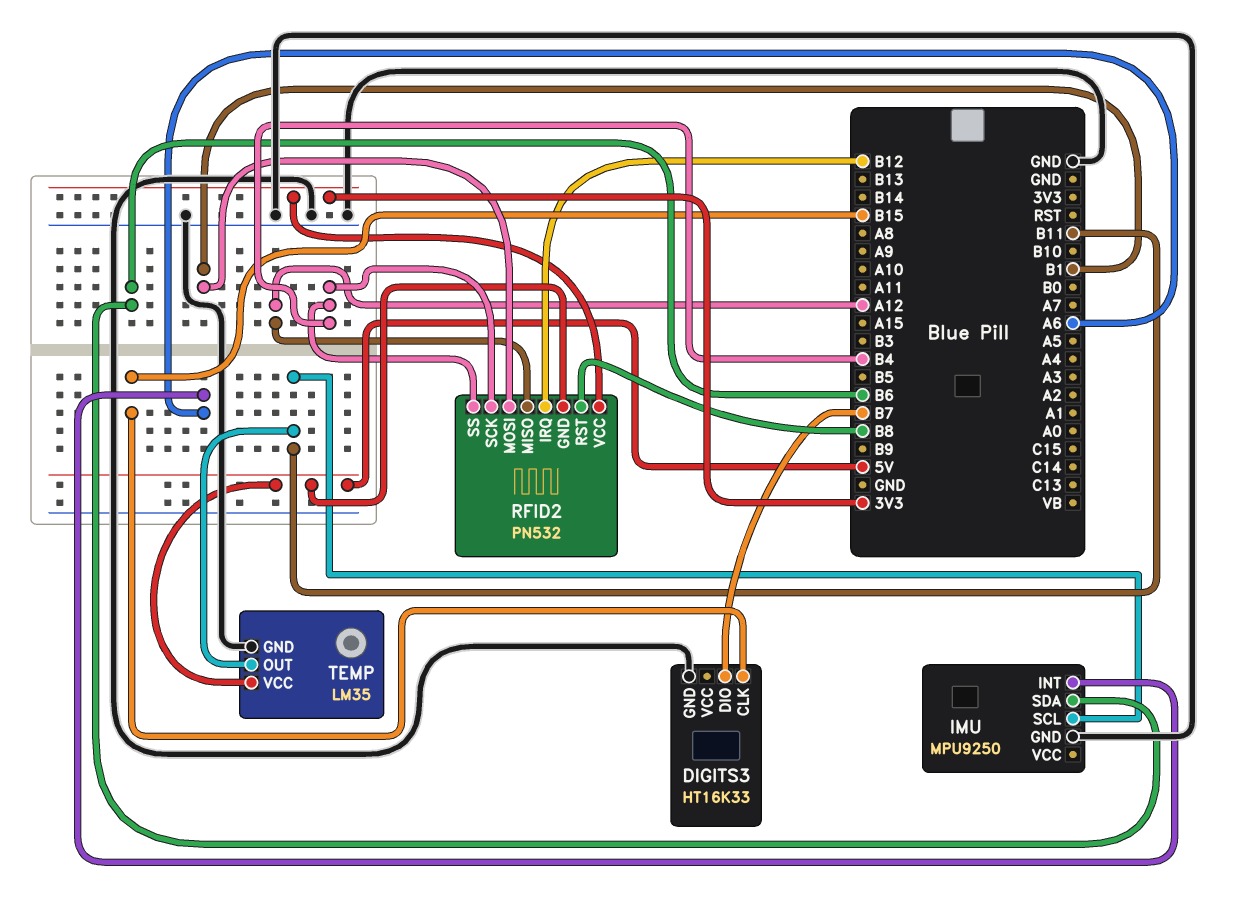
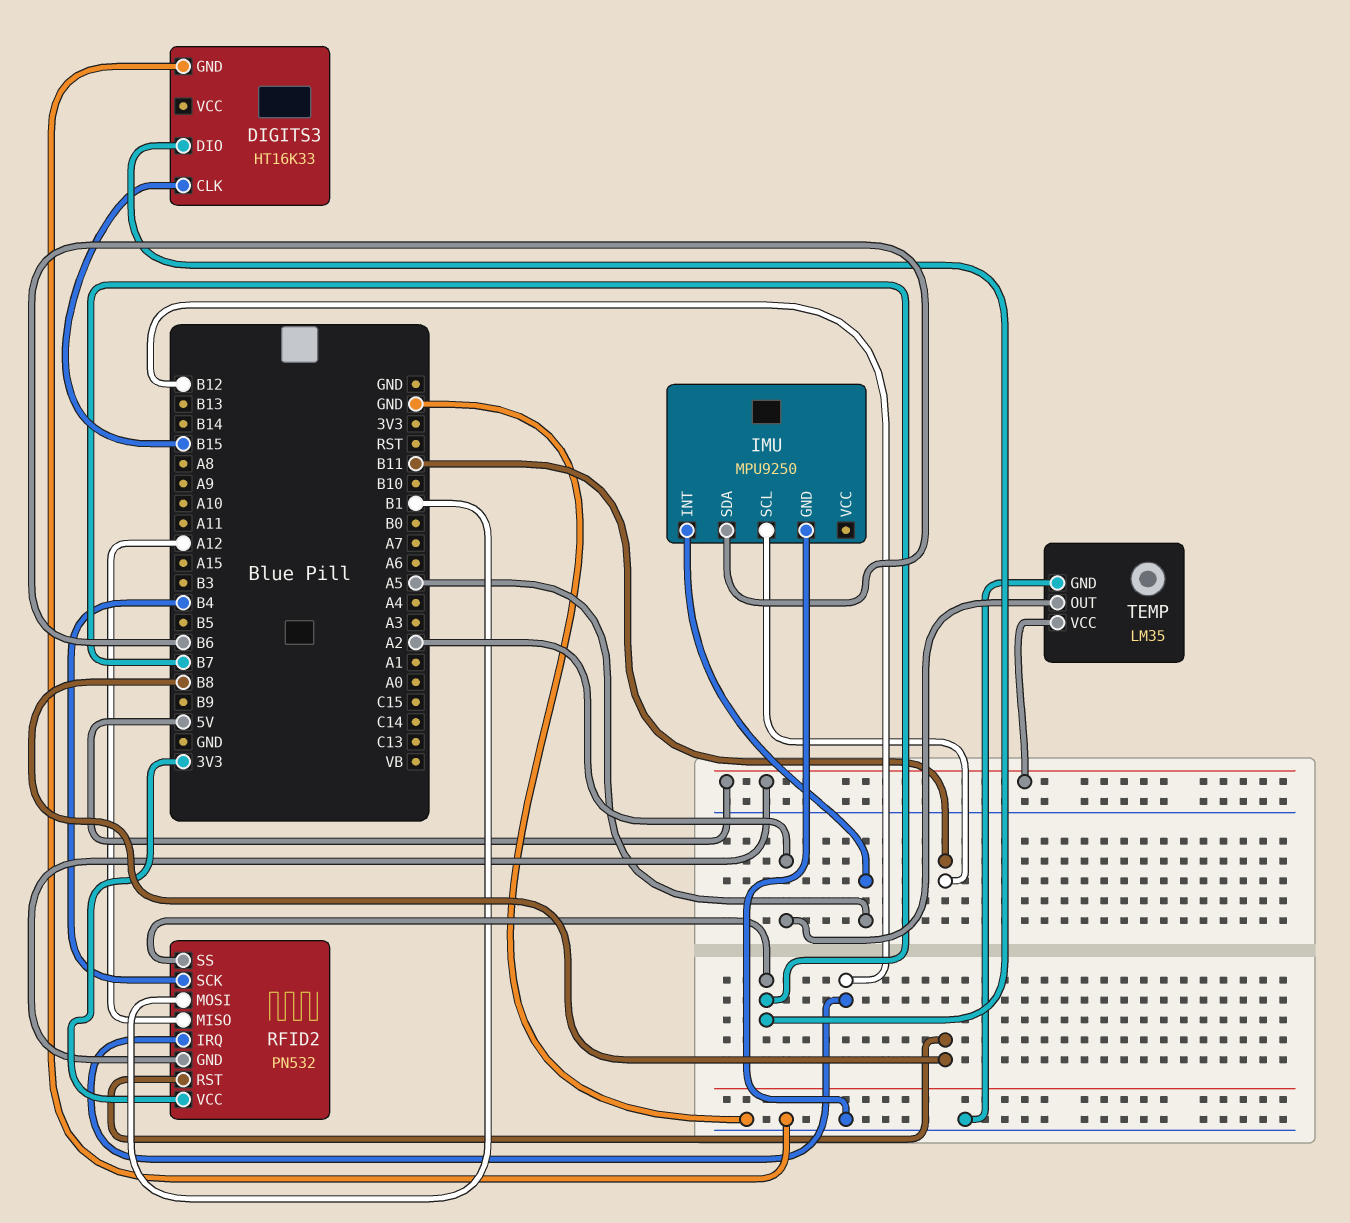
IMU pin INT: A6 -> A5
RFID2 pin SS: B4 -> B7
TEMP pin OUT: B11 -> A2

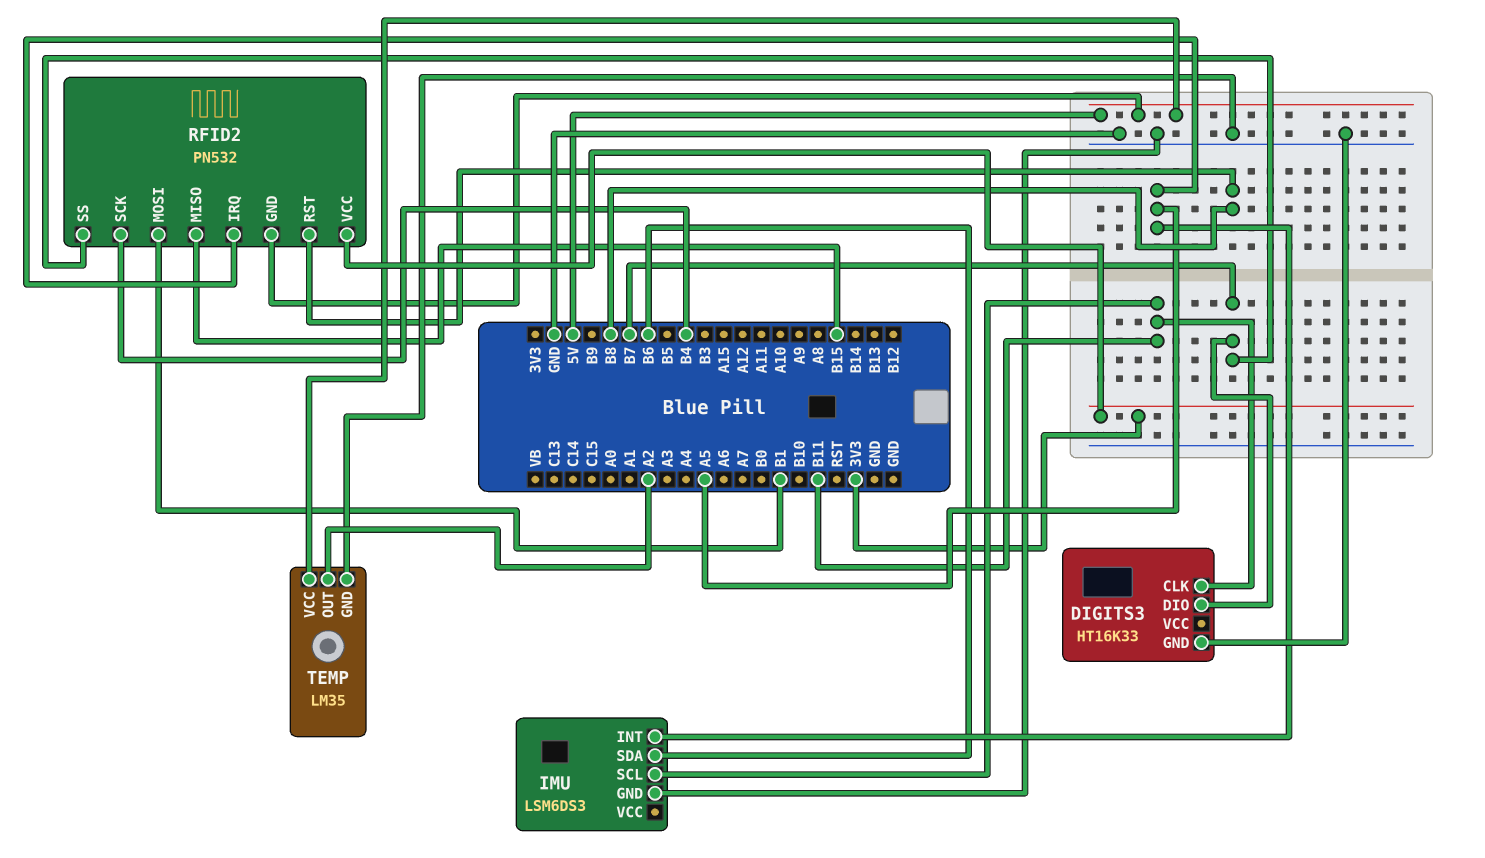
DIGITS3 pin CLK: B15 -> B11
IMU: MPU9250 -> LSM6DS3
RFID2 pin IRQ: B12 -> A5
RFID2 pin MISO: A12 -> B15

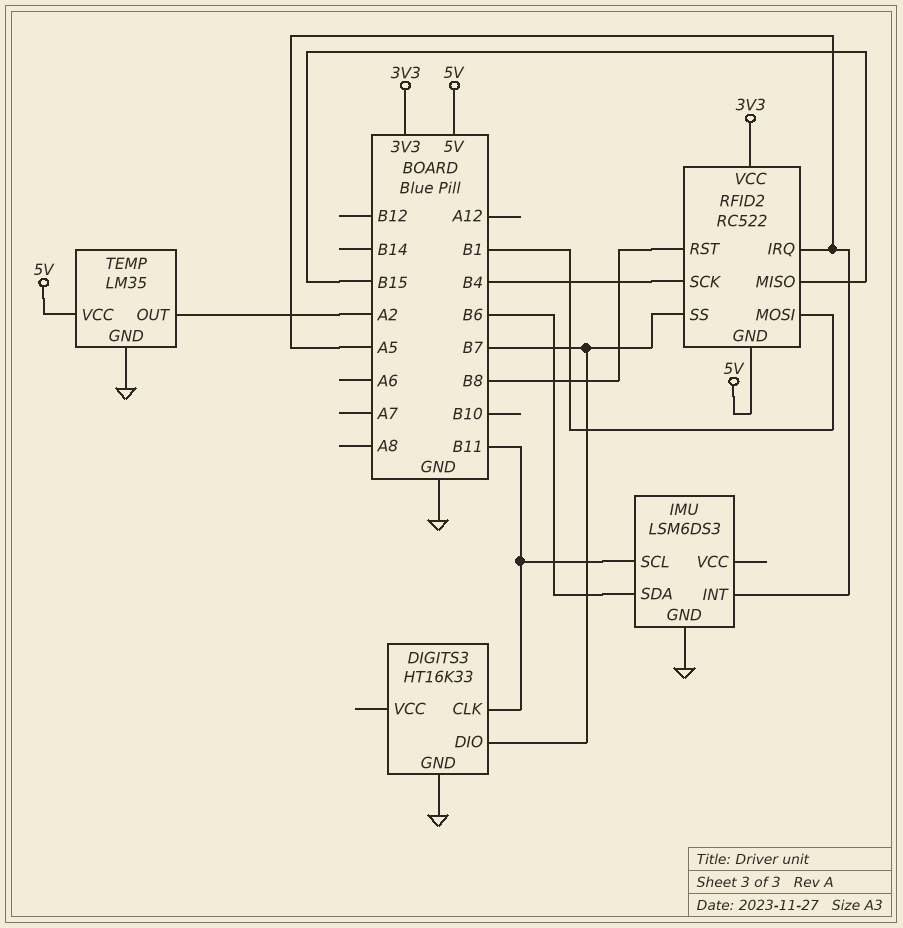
RFID2: PN532 -> RC522

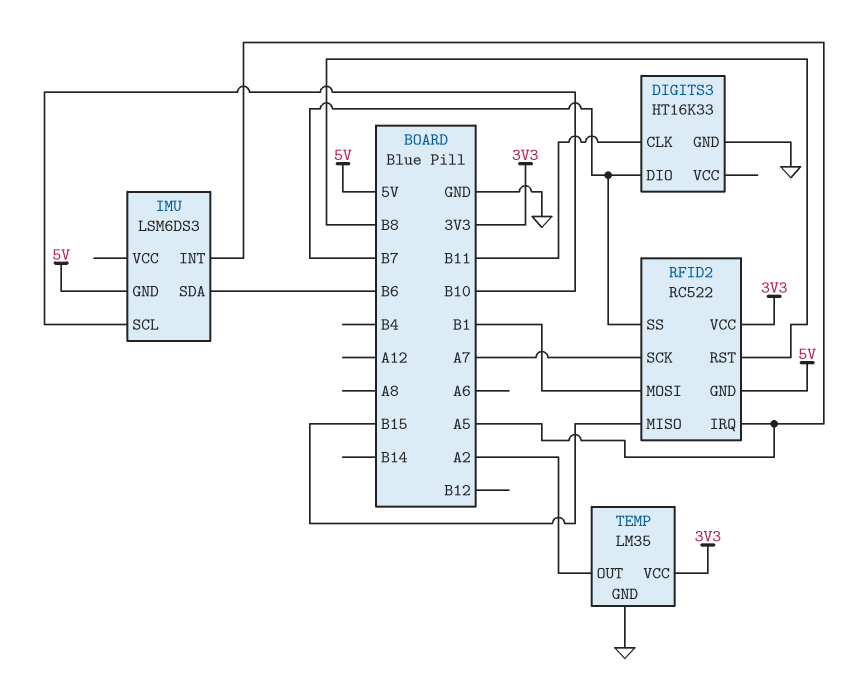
IMU pin GND: GND -> 5V
IMU pin SCL: B11 -> B10
RFID2 pin SCK: B4 -> A7
TEMP pin VCC: 5V -> 3V3

